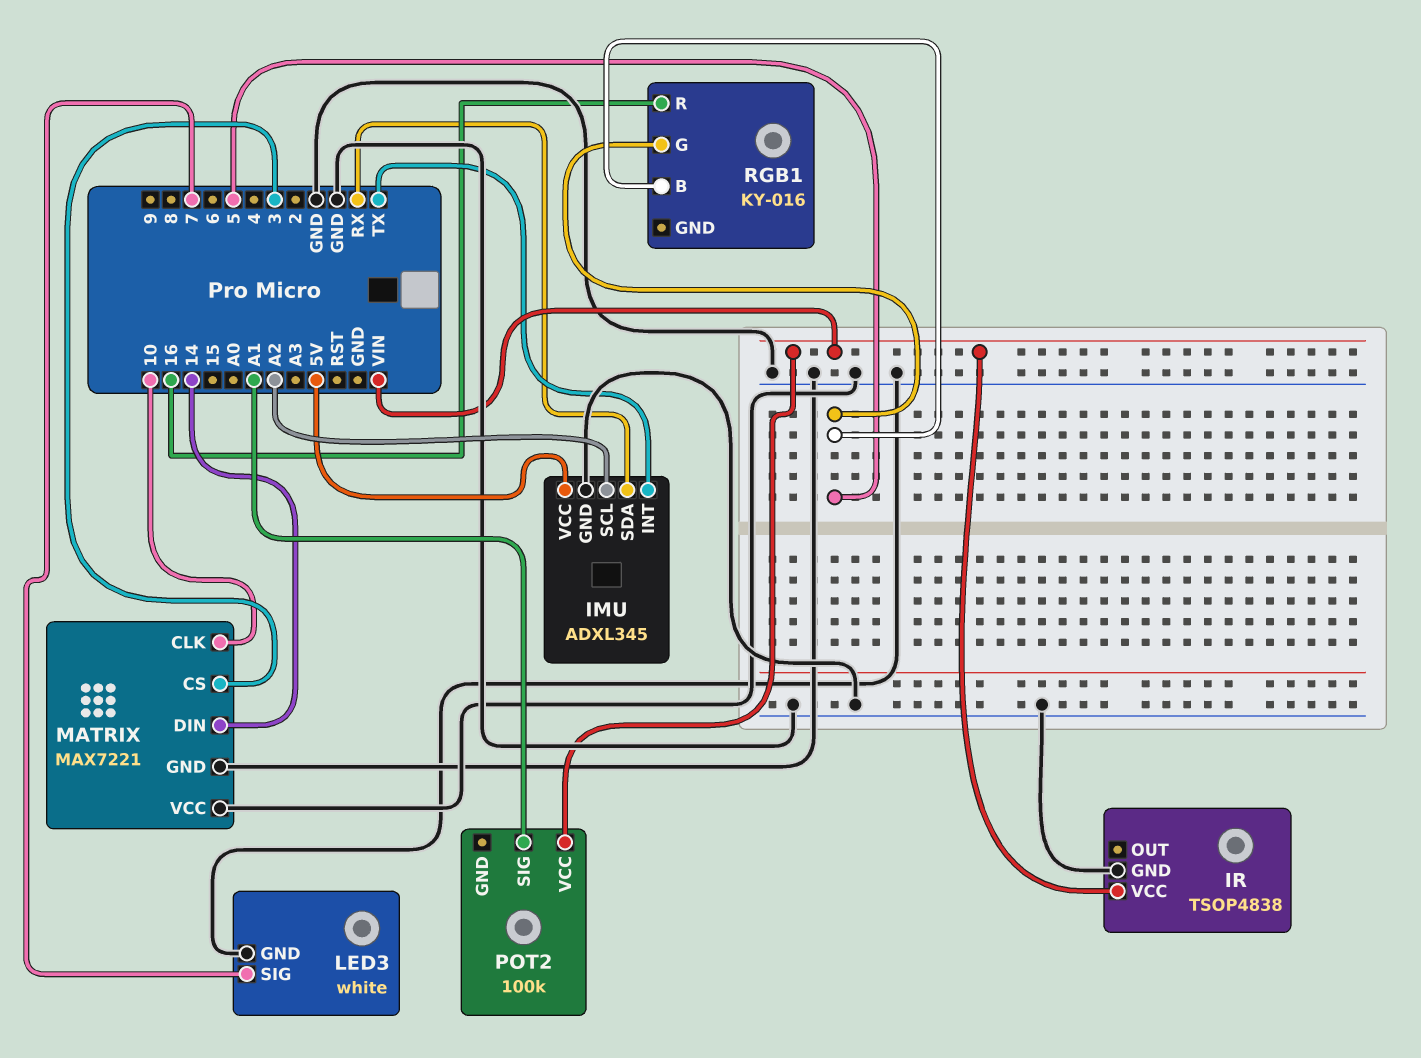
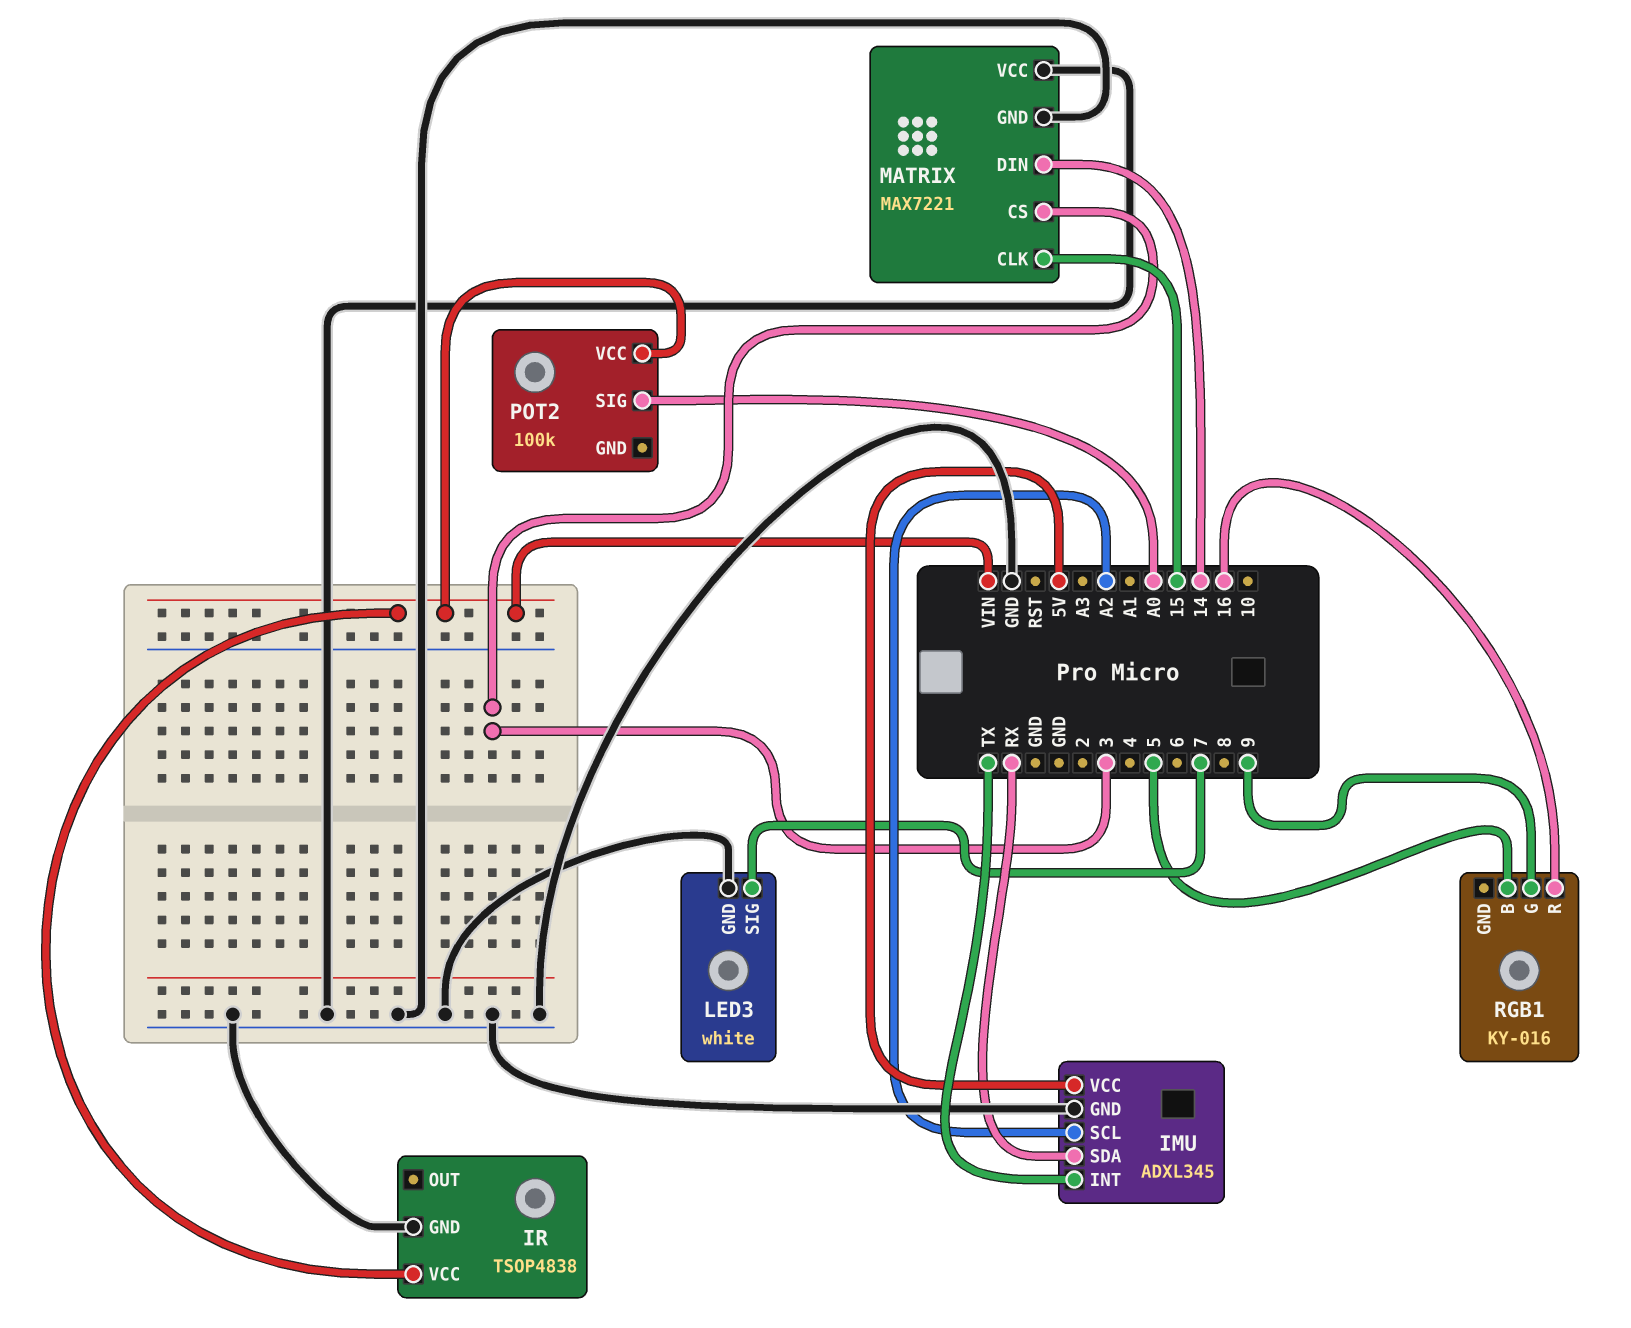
MATRIX pin CLK: 10 -> 15
POT2 pin SIG: A1 -> A0
RGB1 pin G: 5 -> 9

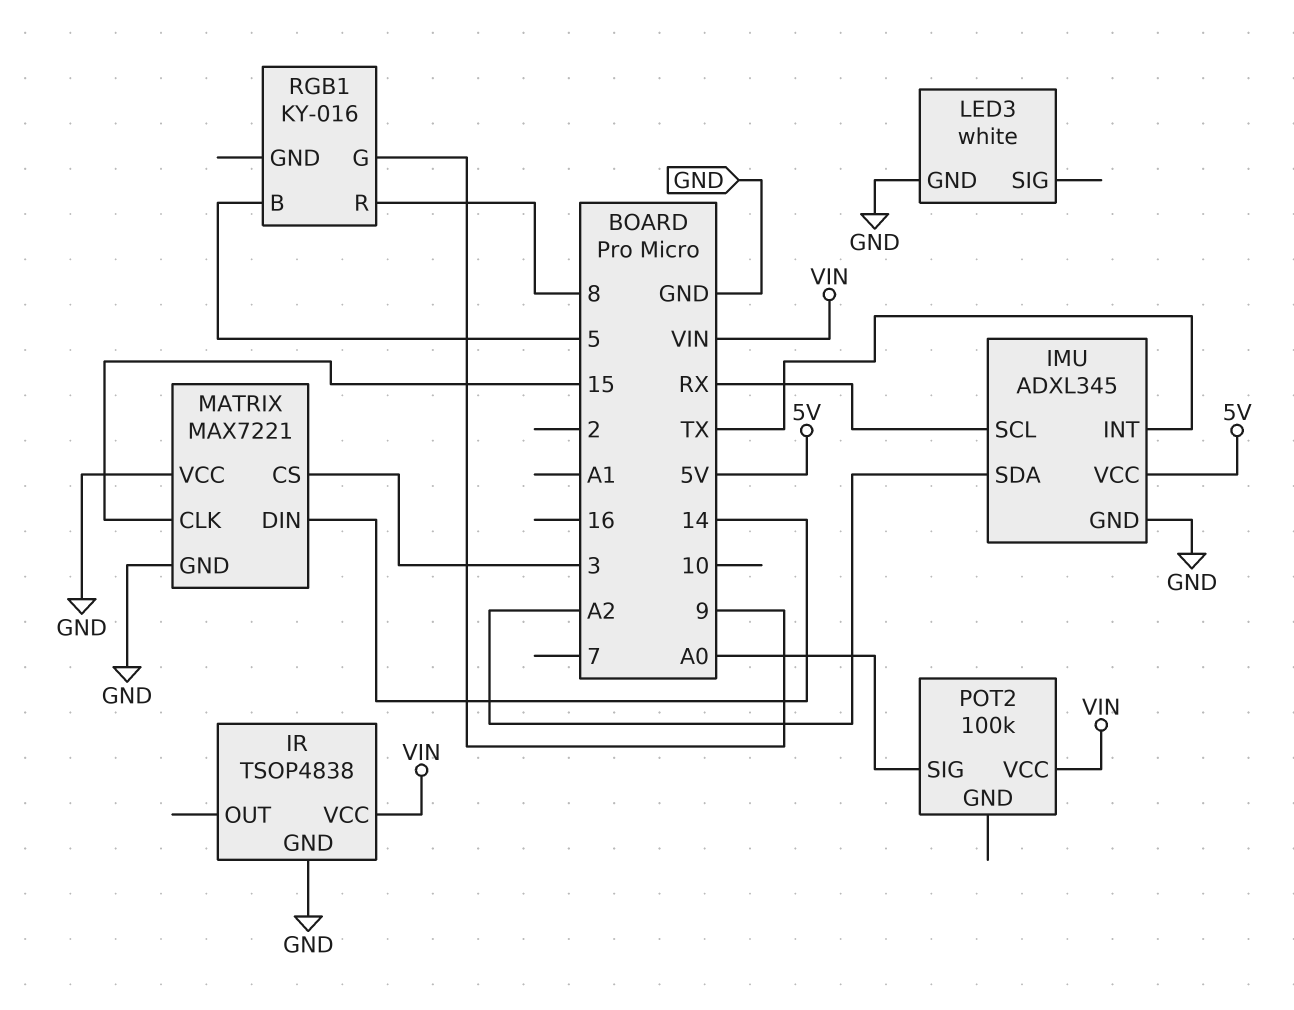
IMU pin SCL: A2 -> RX
IMU pin SDA: RX -> A2
LED3 pin SIG: 7 -> none
RGB1 pin R: 16 -> 8

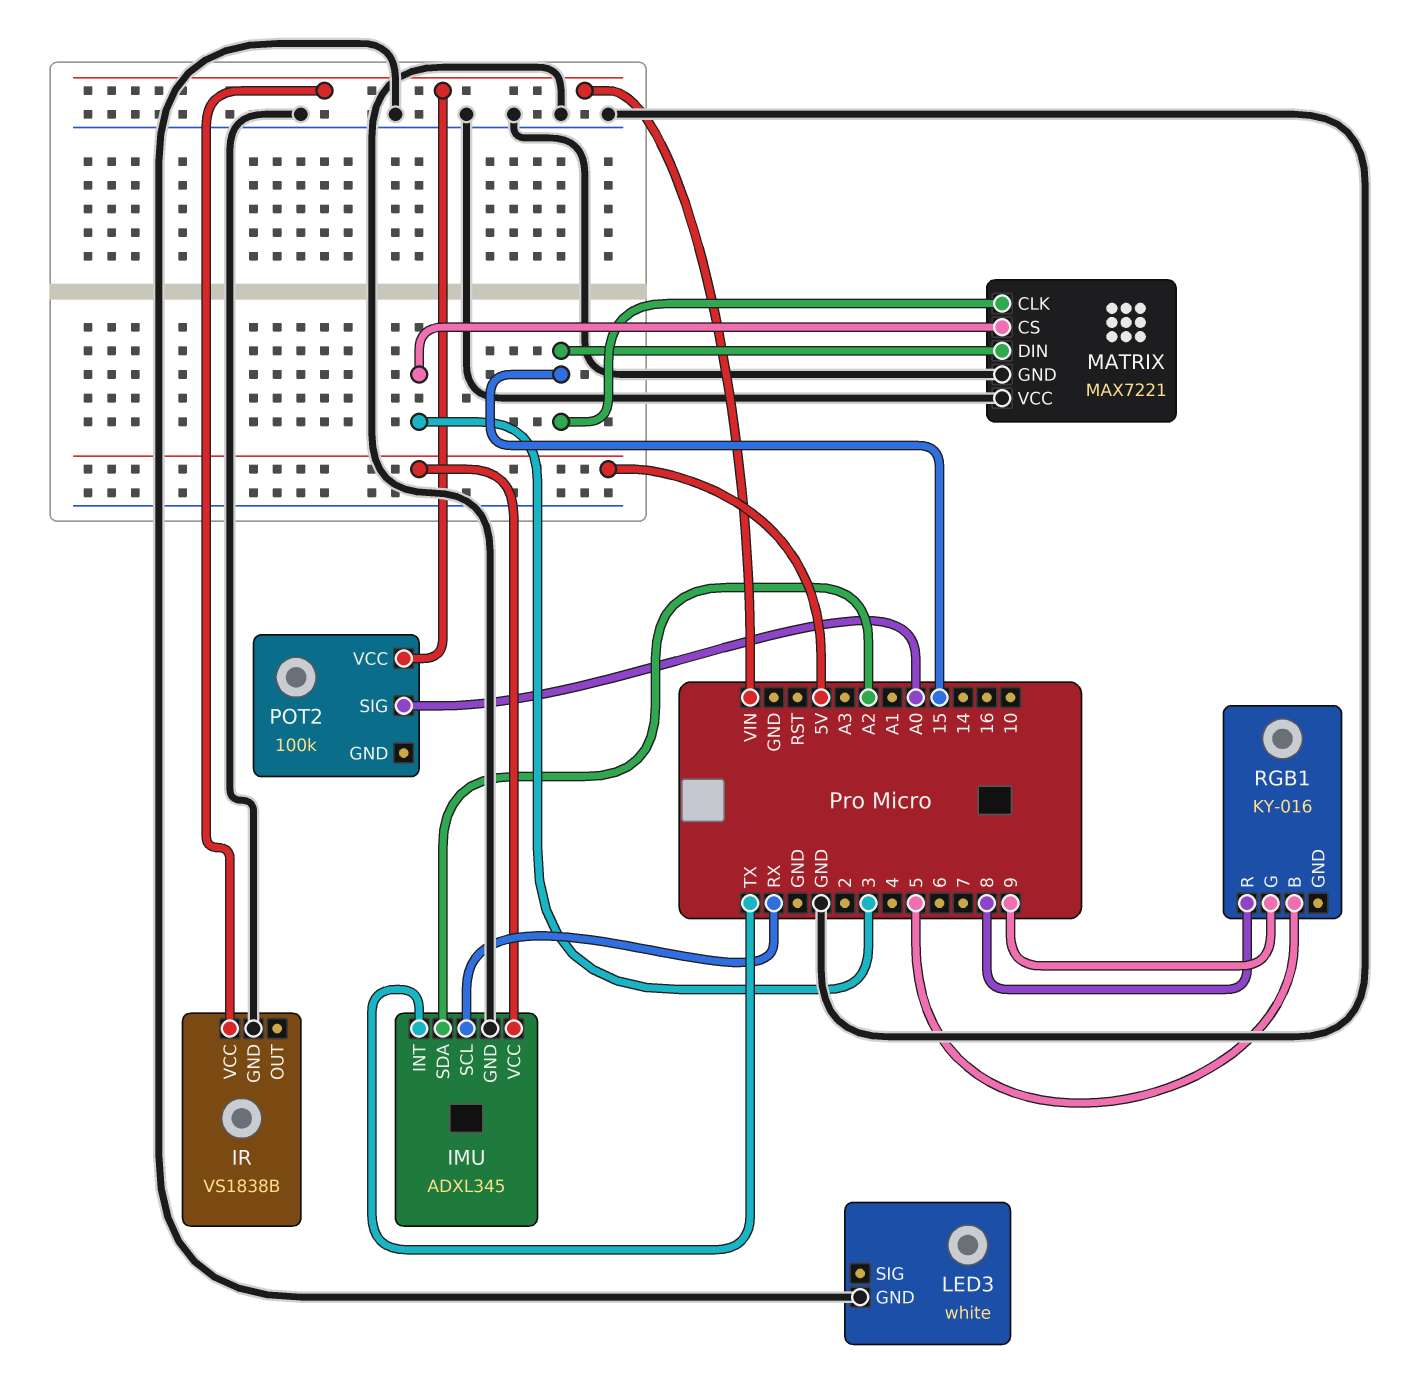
IR: TSOP4838 -> VS1838B
MATRIX pin DIN: 14 -> 15

